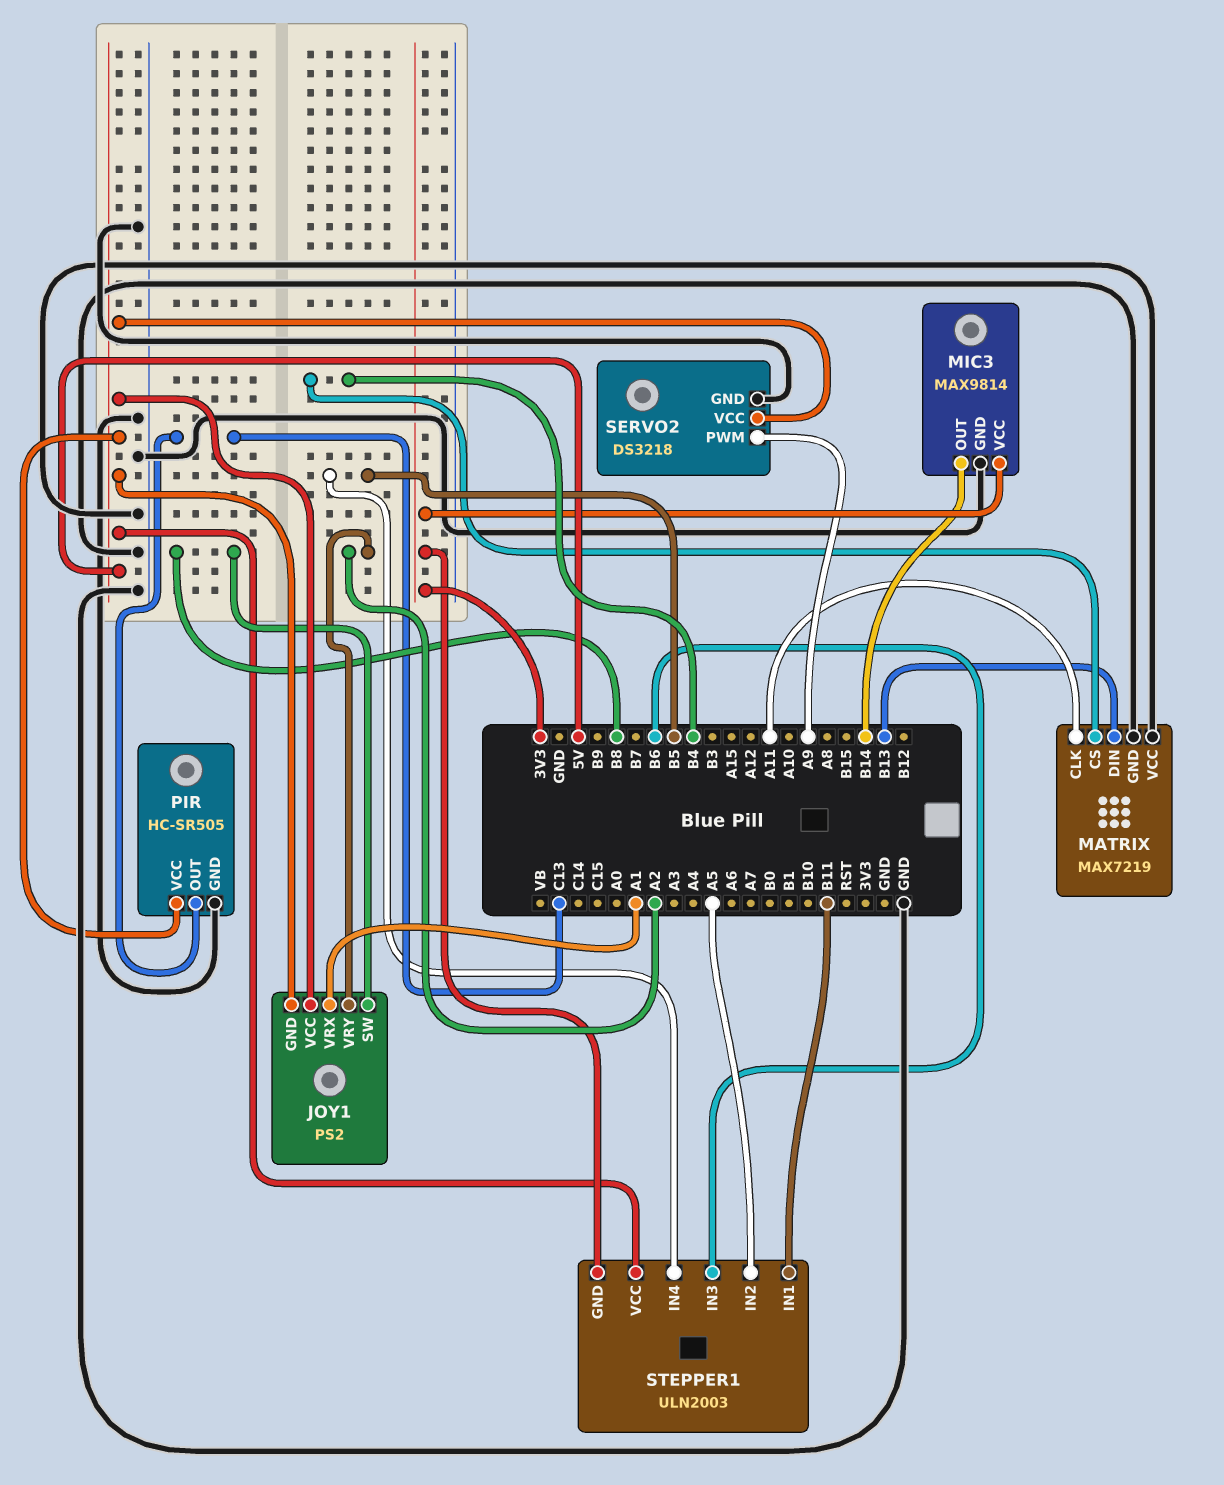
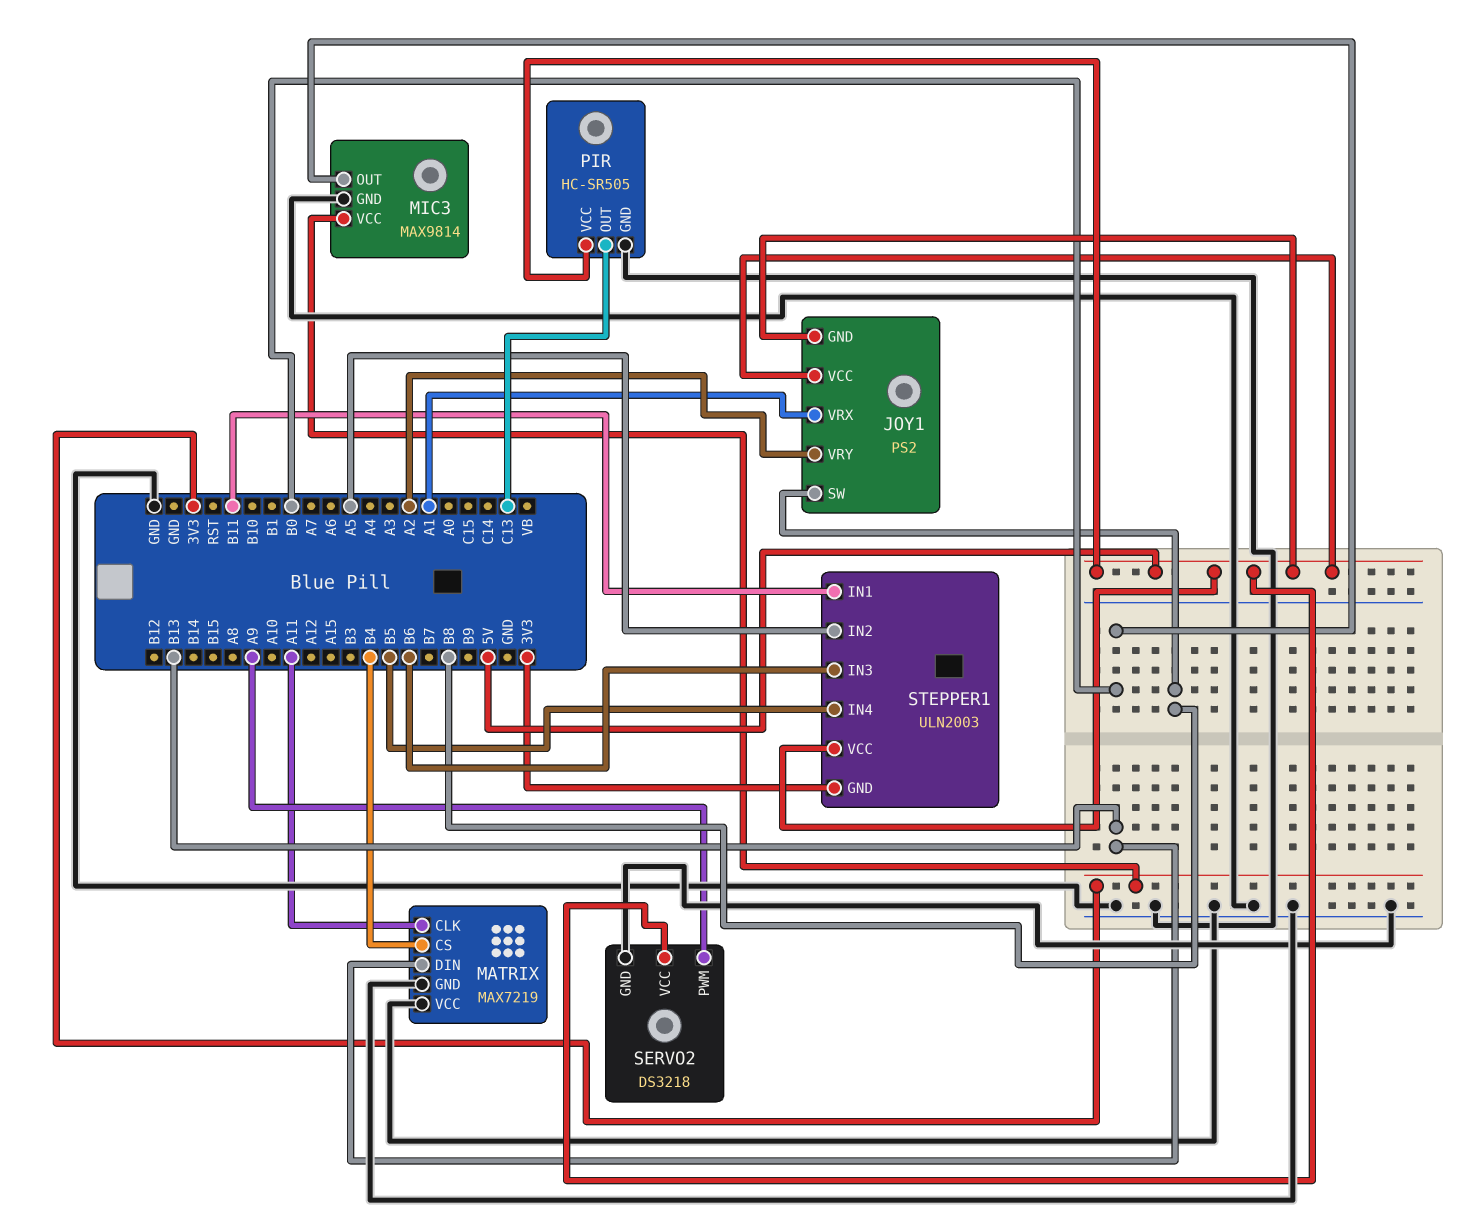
MIC3 pin OUT: B14 -> B0

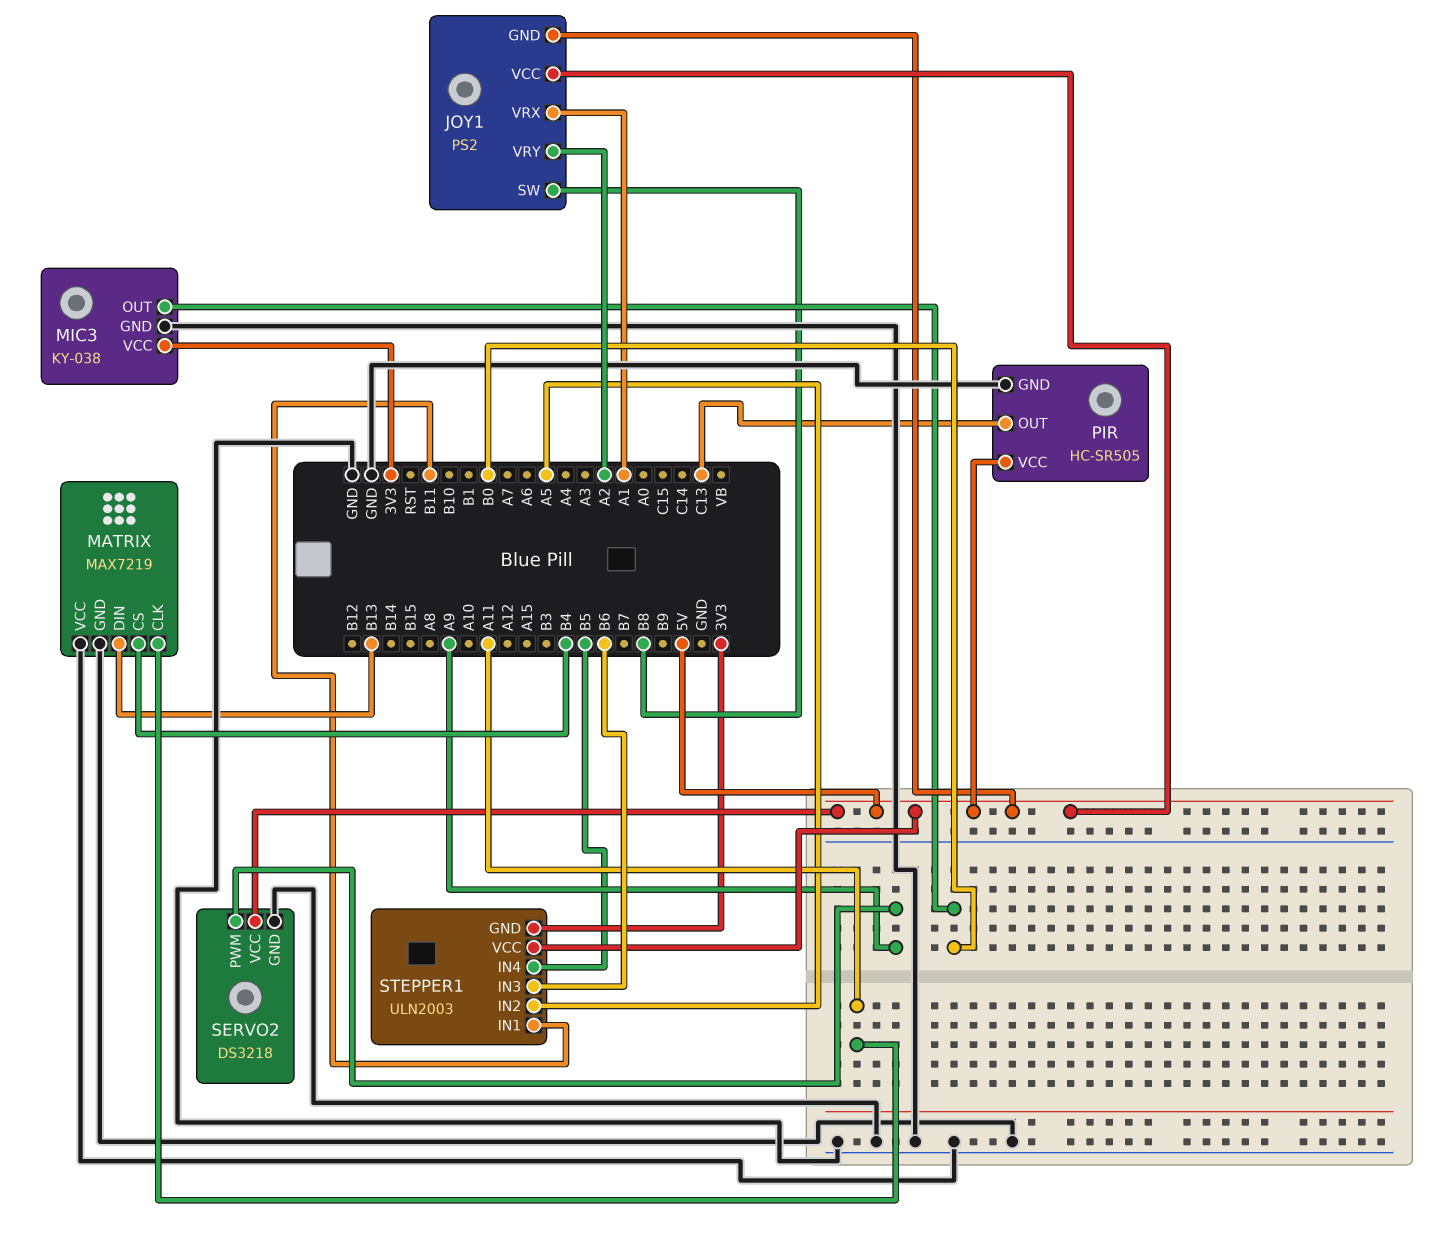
MIC3: MAX9814 -> KY-038

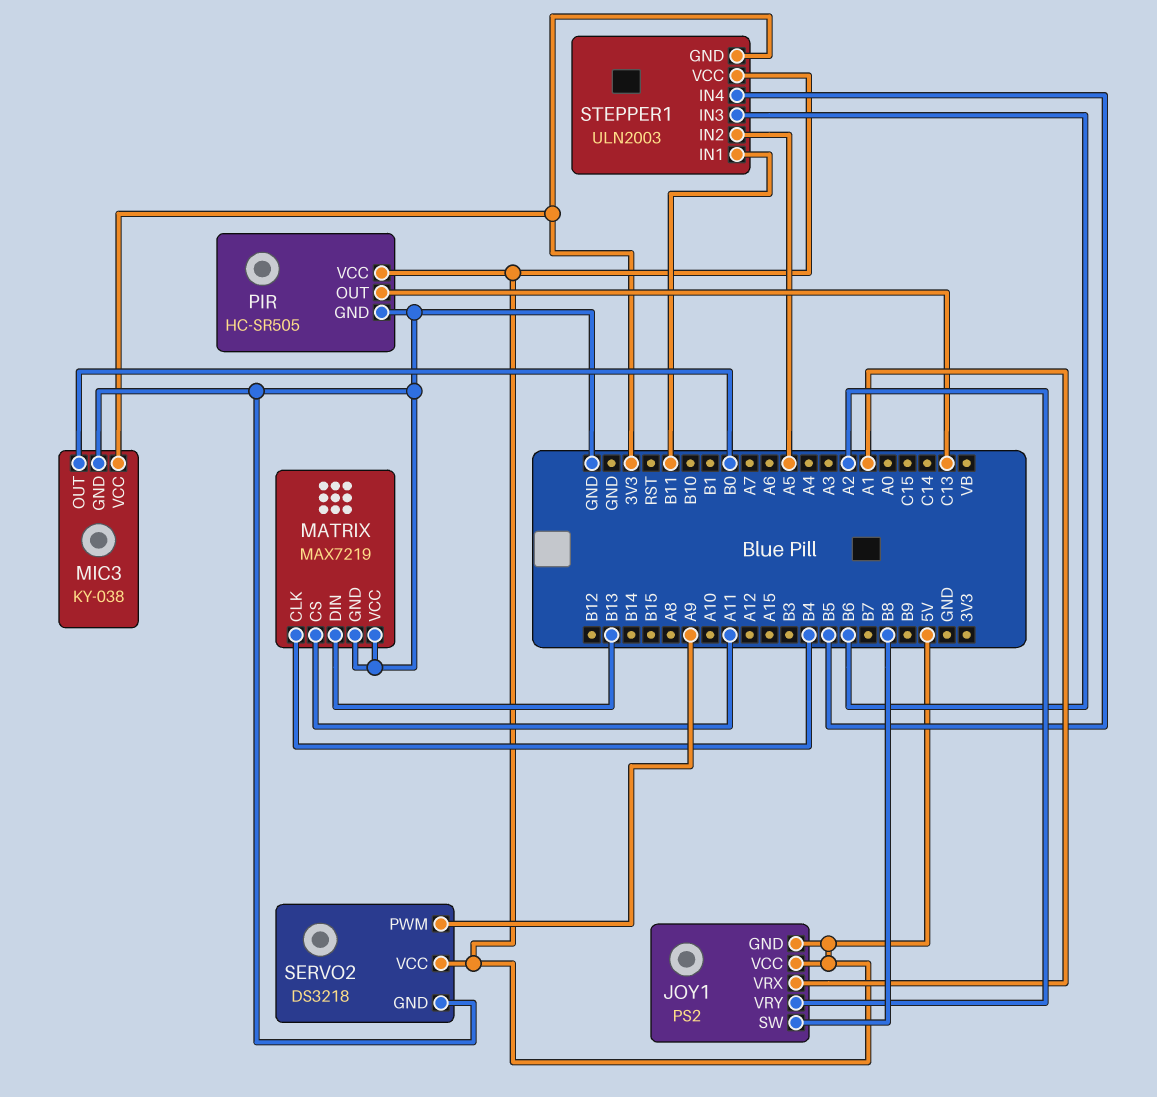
MATRIX pin CLK: A11 -> B4
MATRIX pin CS: B4 -> A11

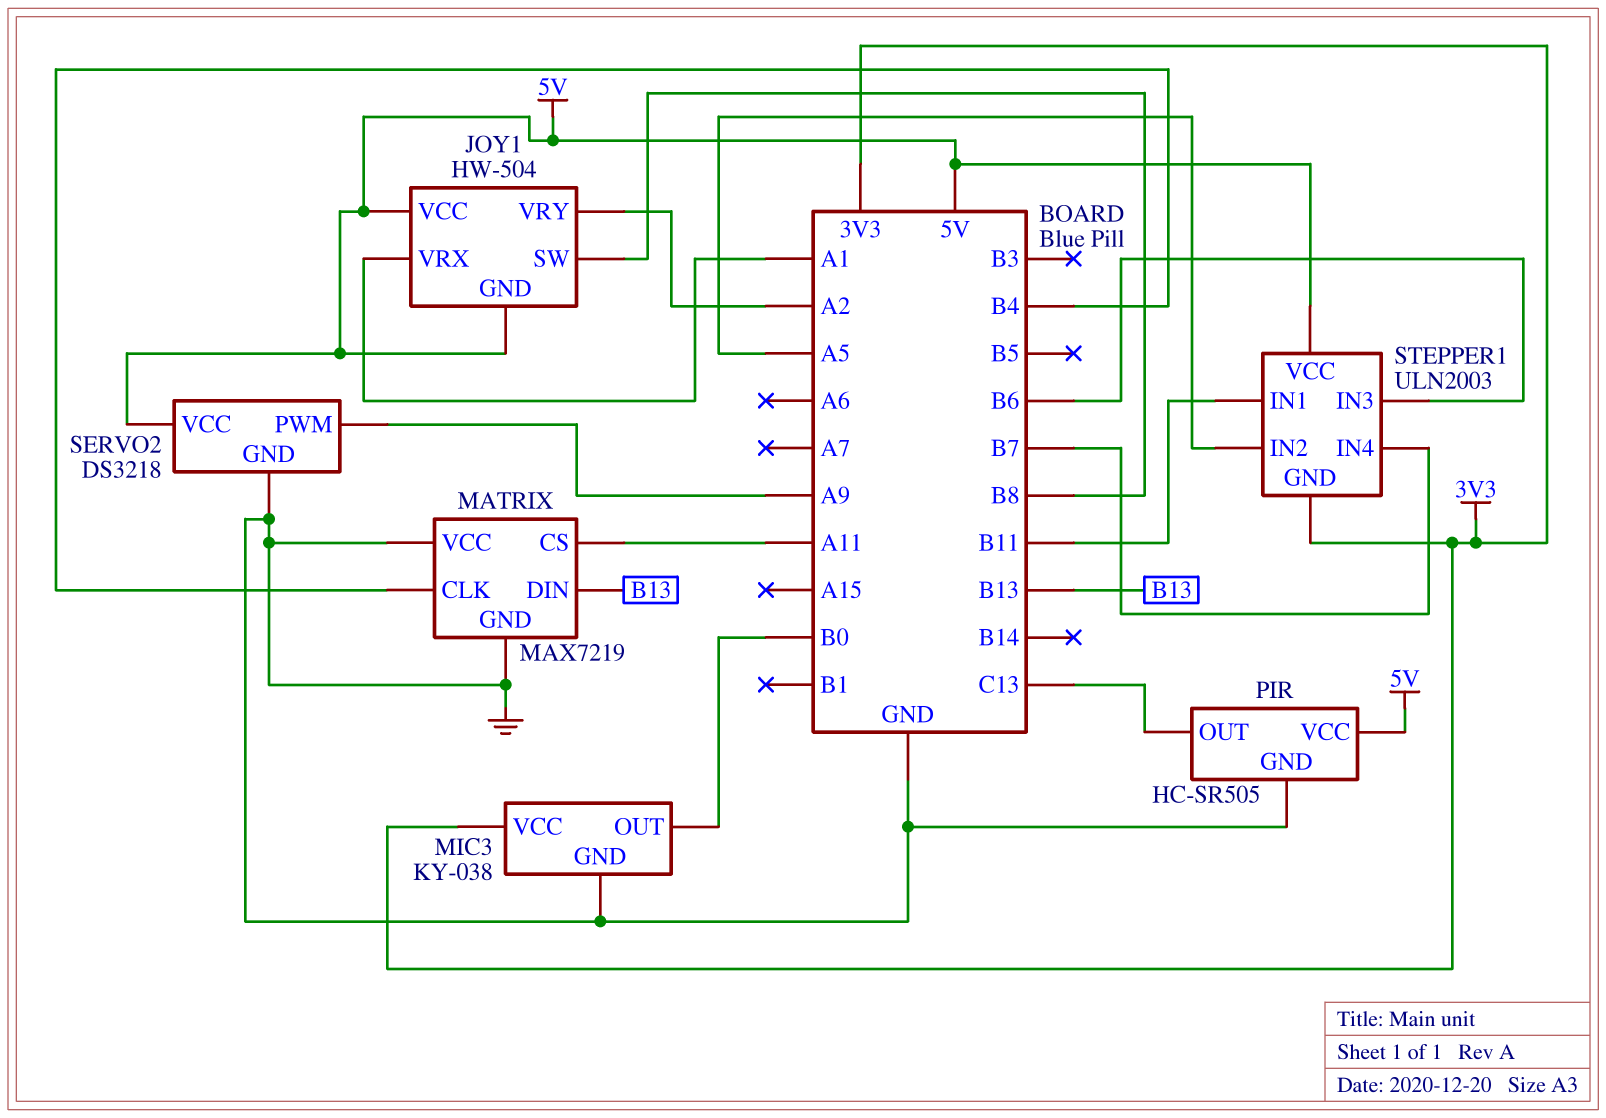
JOY1: PS2 -> HW-504
STEPPER1 pin IN4: B5 -> B7

